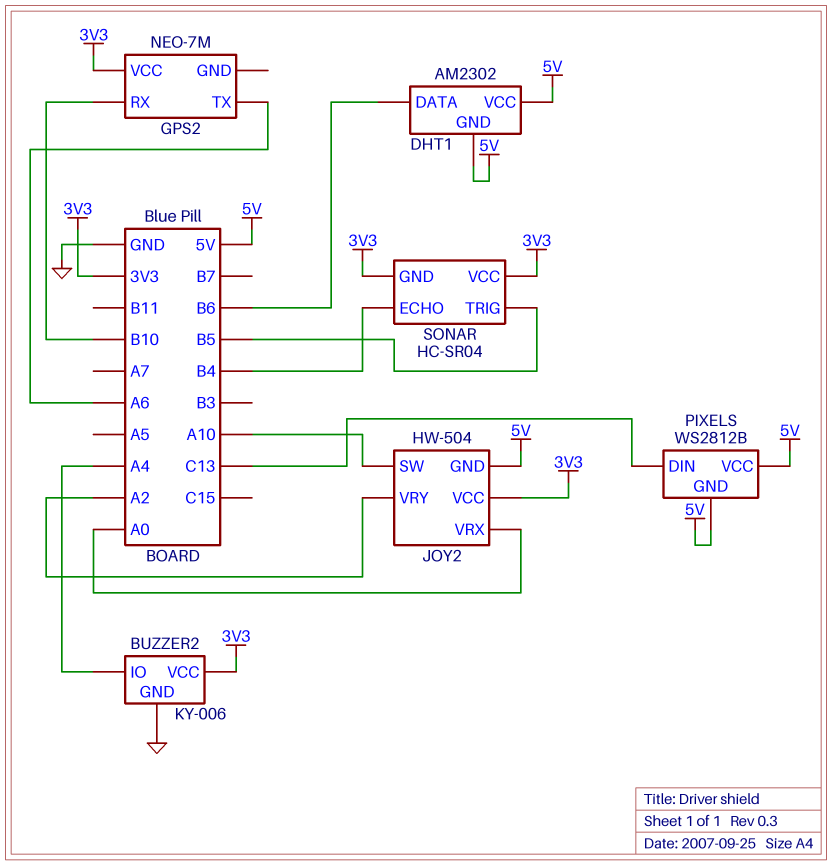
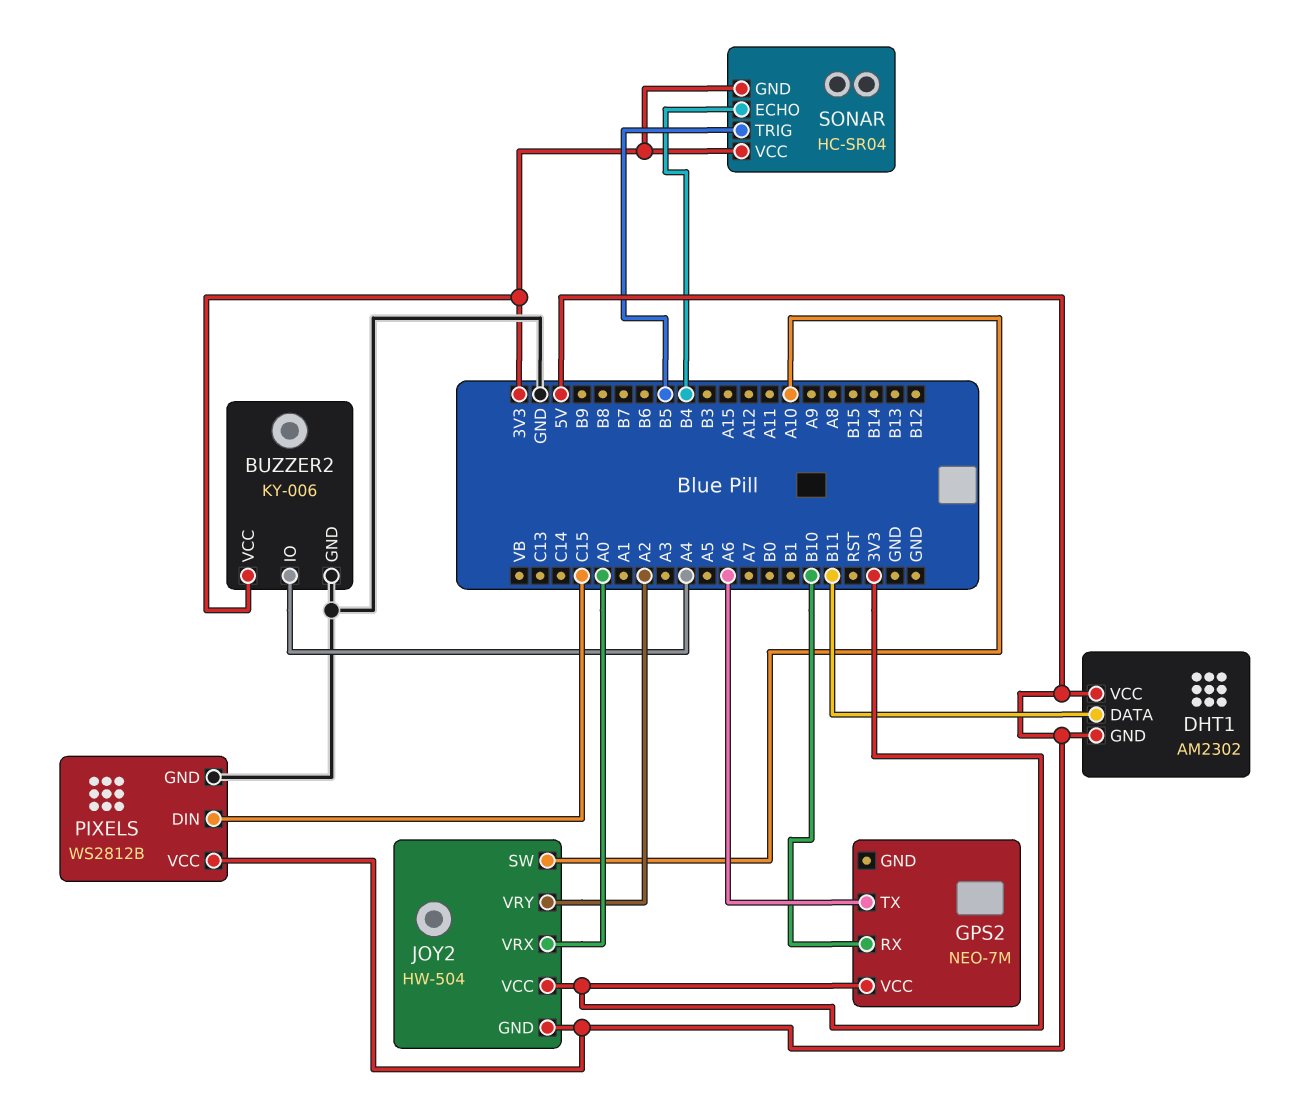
DHT1 pin DATA: B6 -> B11
PIXELS pin DIN: C13 -> C15
PIXELS pin GND: 5V -> GND

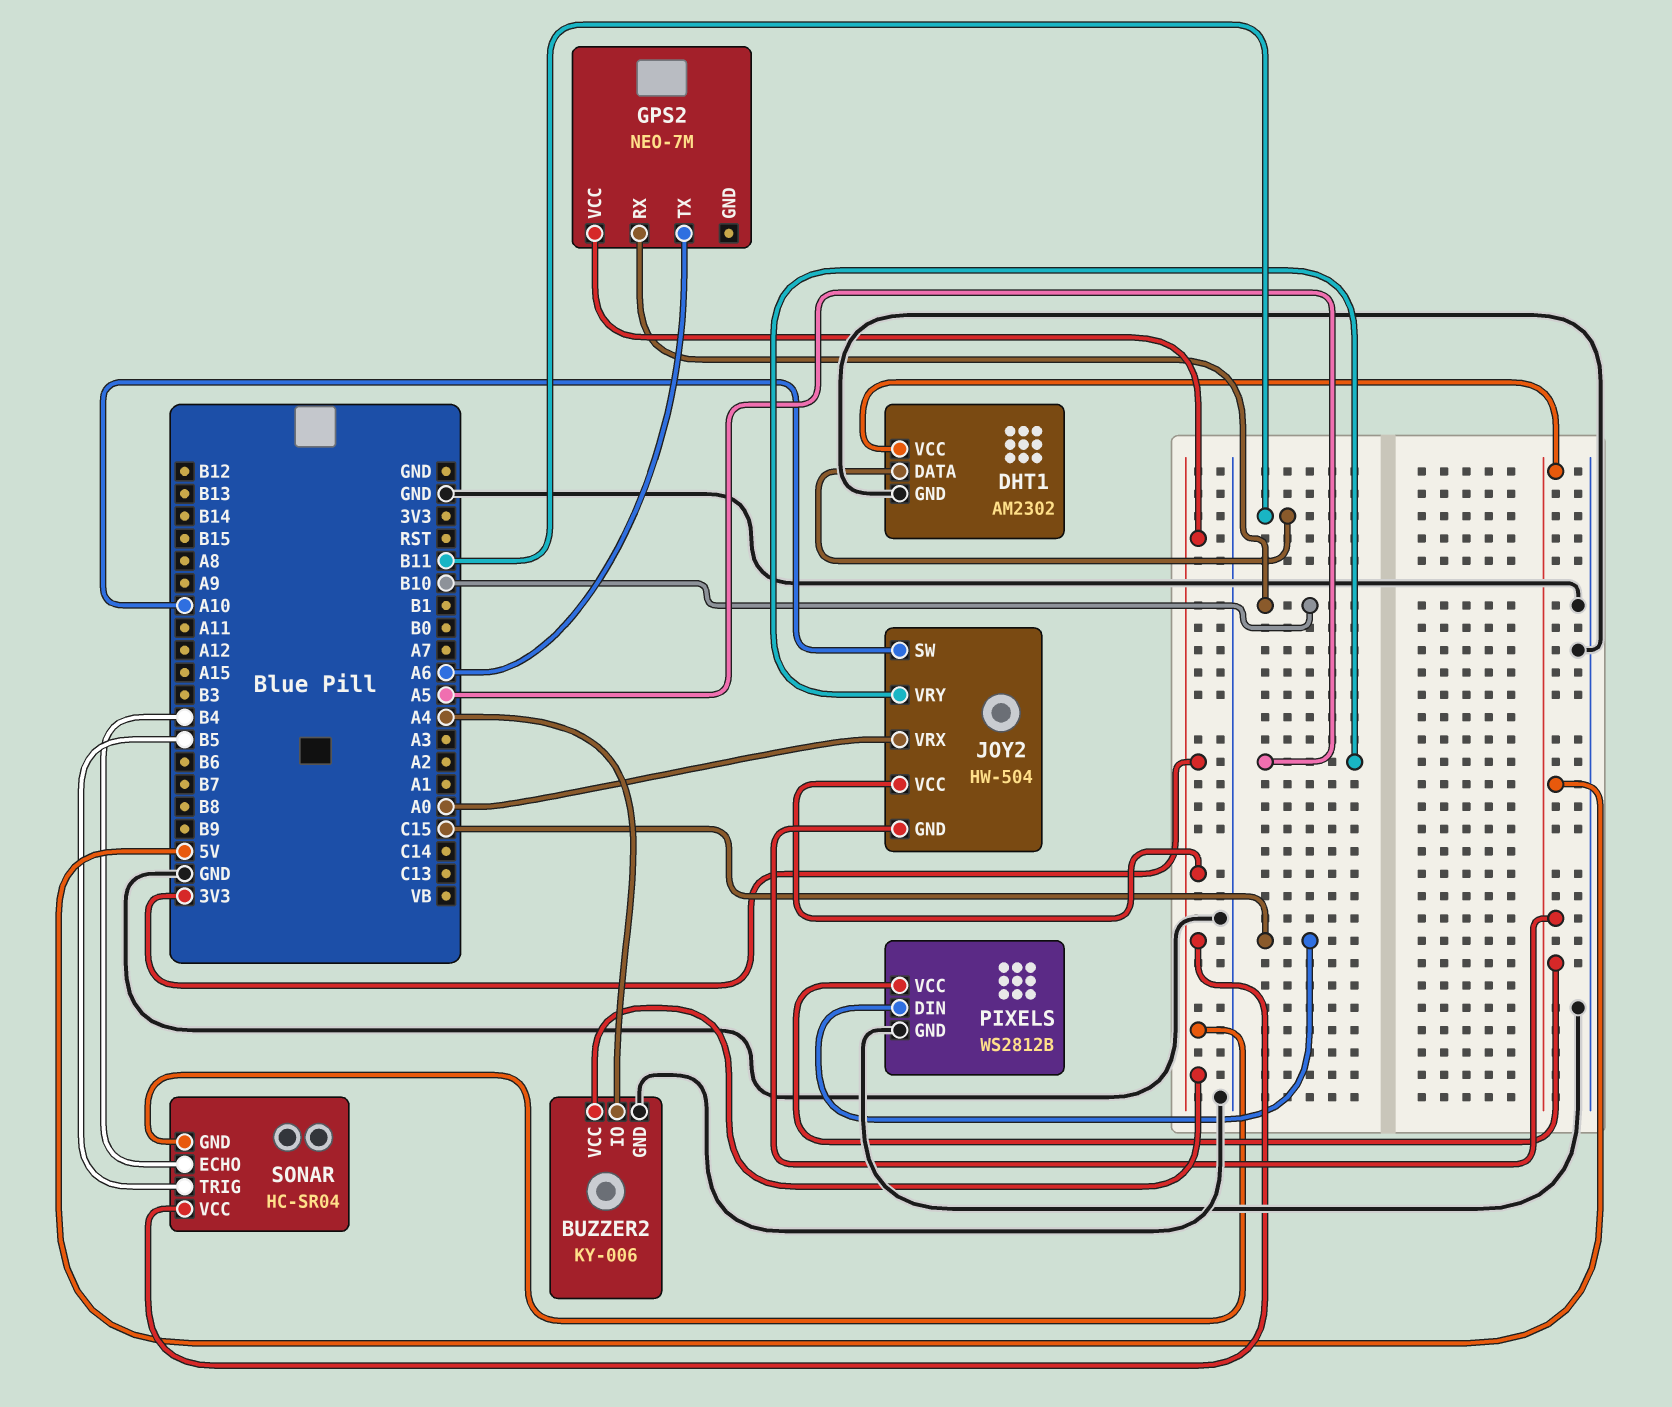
DHT1 pin GND: 5V -> GND
JOY2 pin VRY: A2 -> A5

